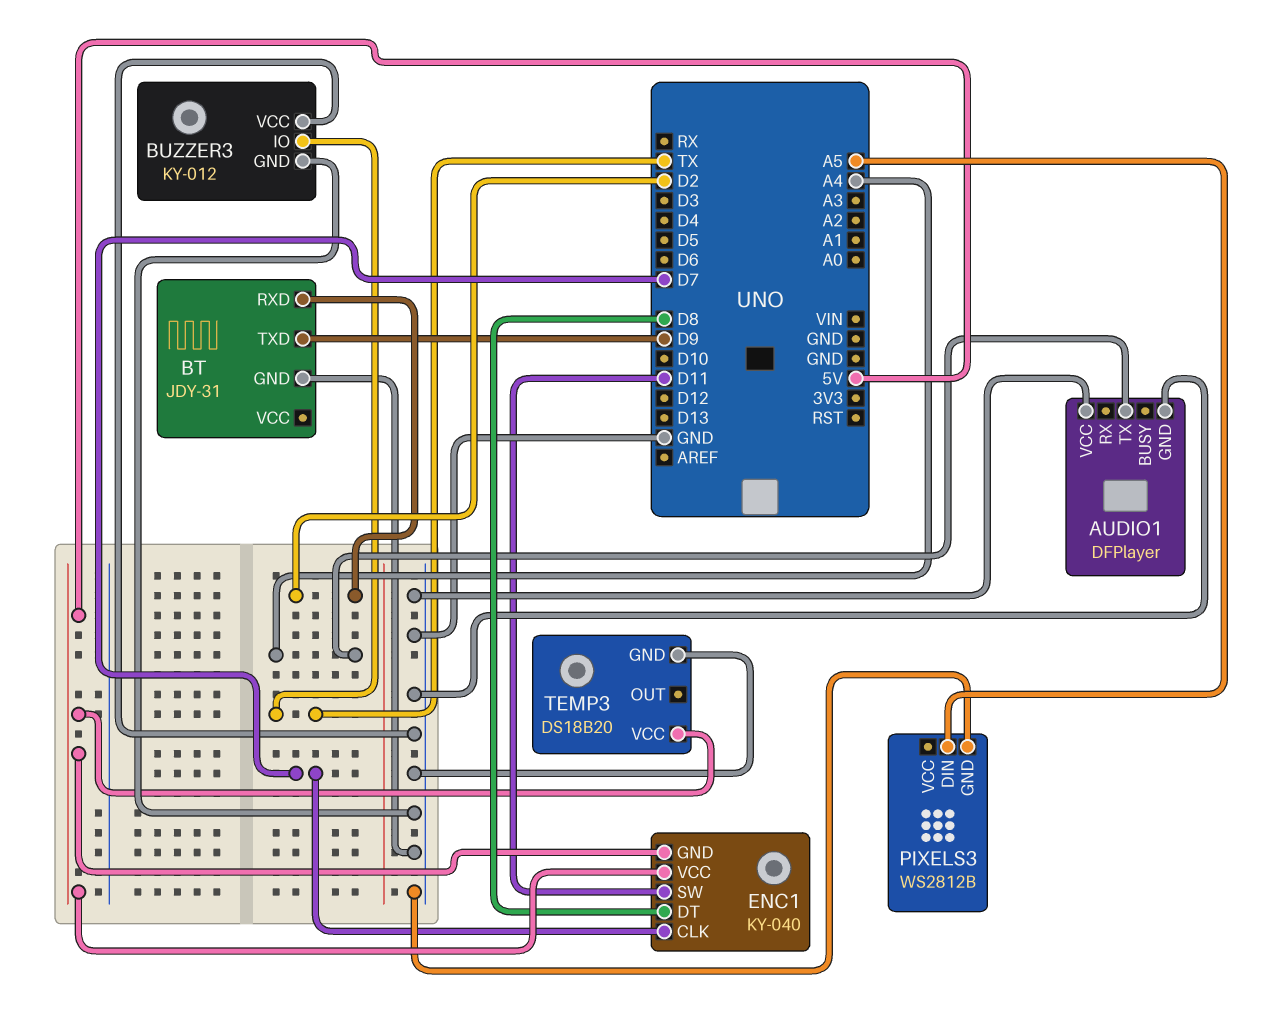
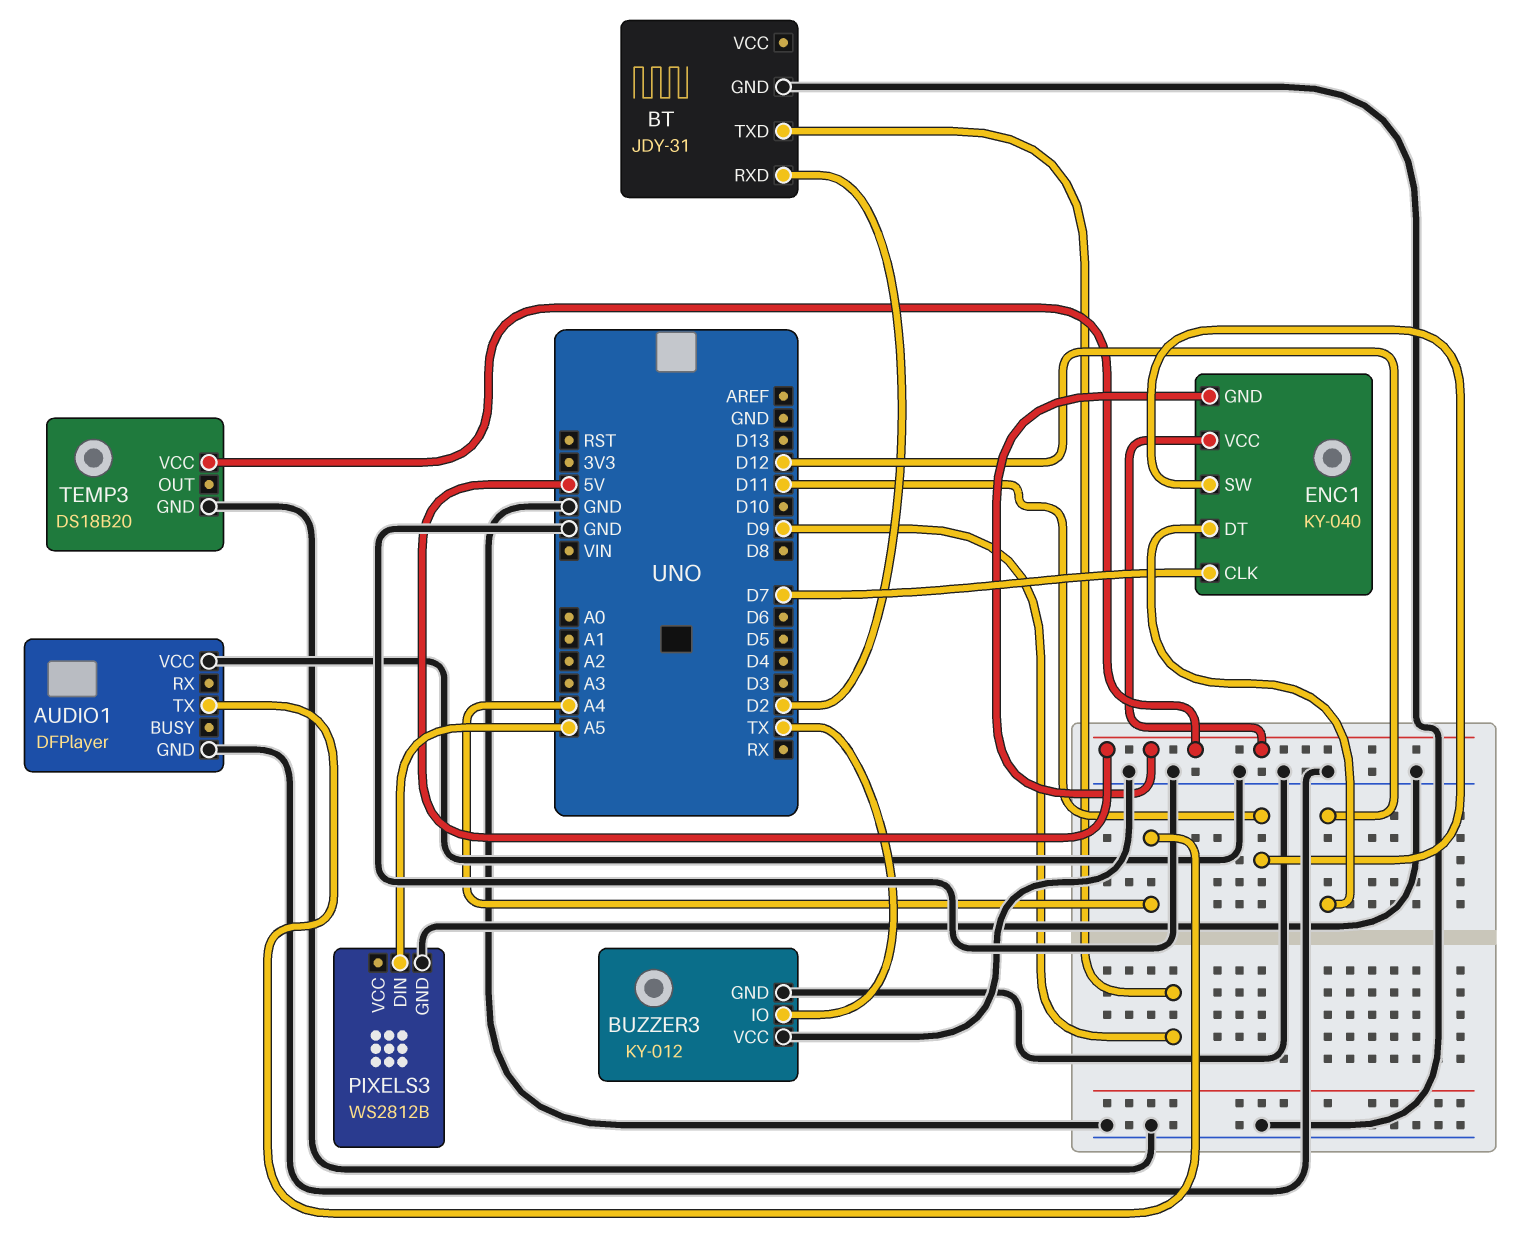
ENC1 pin DT: D8 -> D12

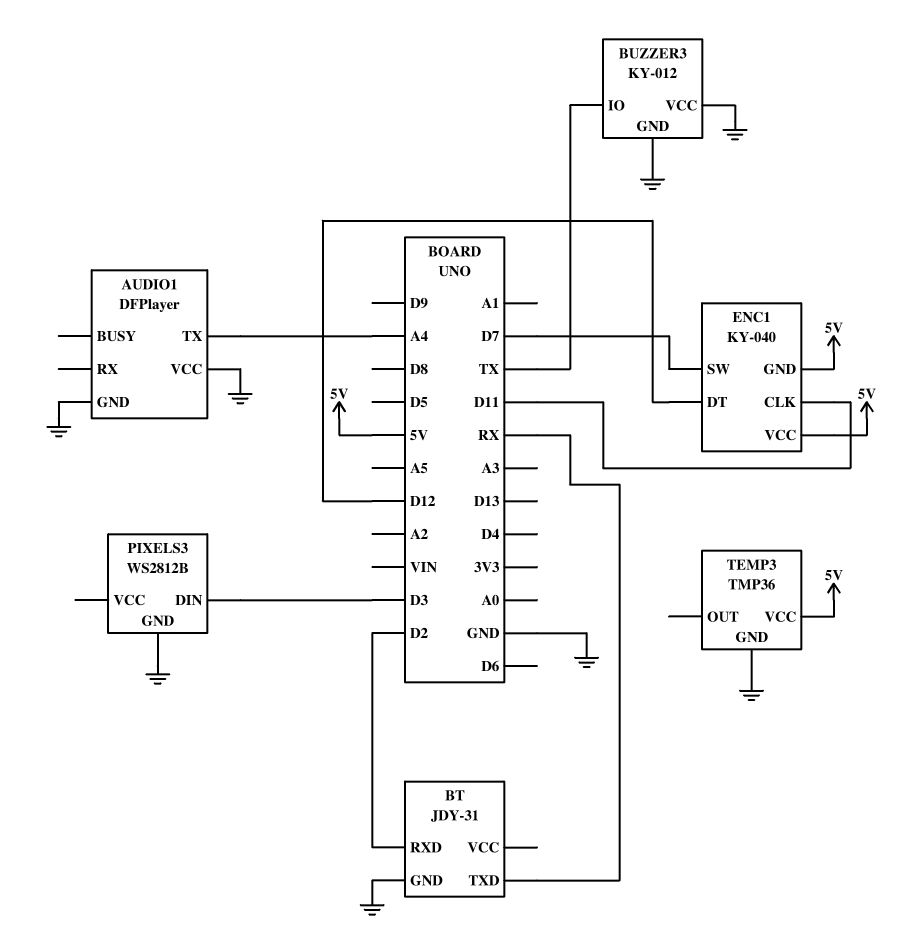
BT pin TXD: D9 -> RX
ENC1 pin CLK: D7 -> D11
ENC1 pin SW: D11 -> D7
PIXELS3 pin DIN: A5 -> D3
TEMP3: DS18B20 -> TMP36

